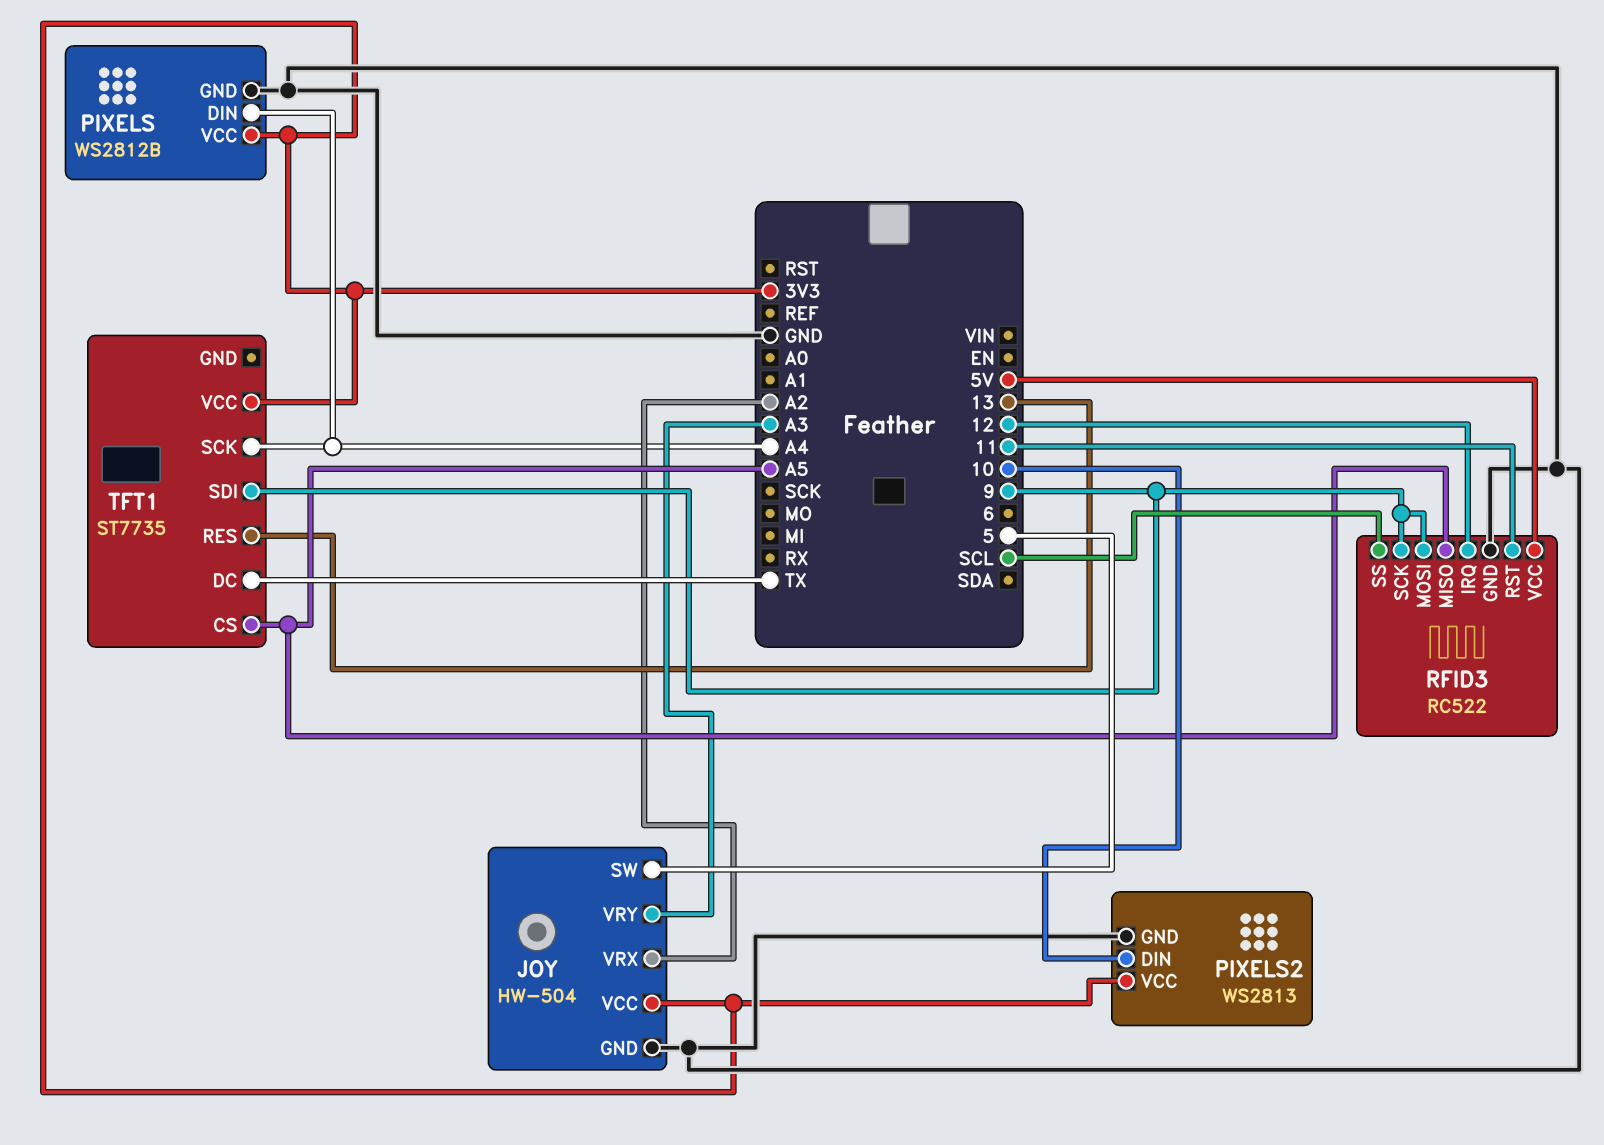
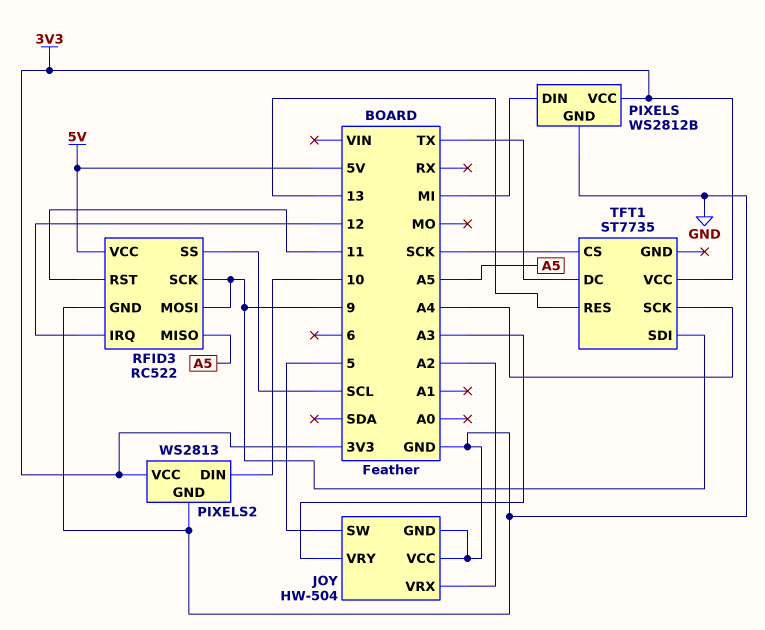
JOY pin VCC: 3V3 -> GND
PIXELS pin DIN: A4 -> MI
TFT1 pin CS: A5 -> SCK

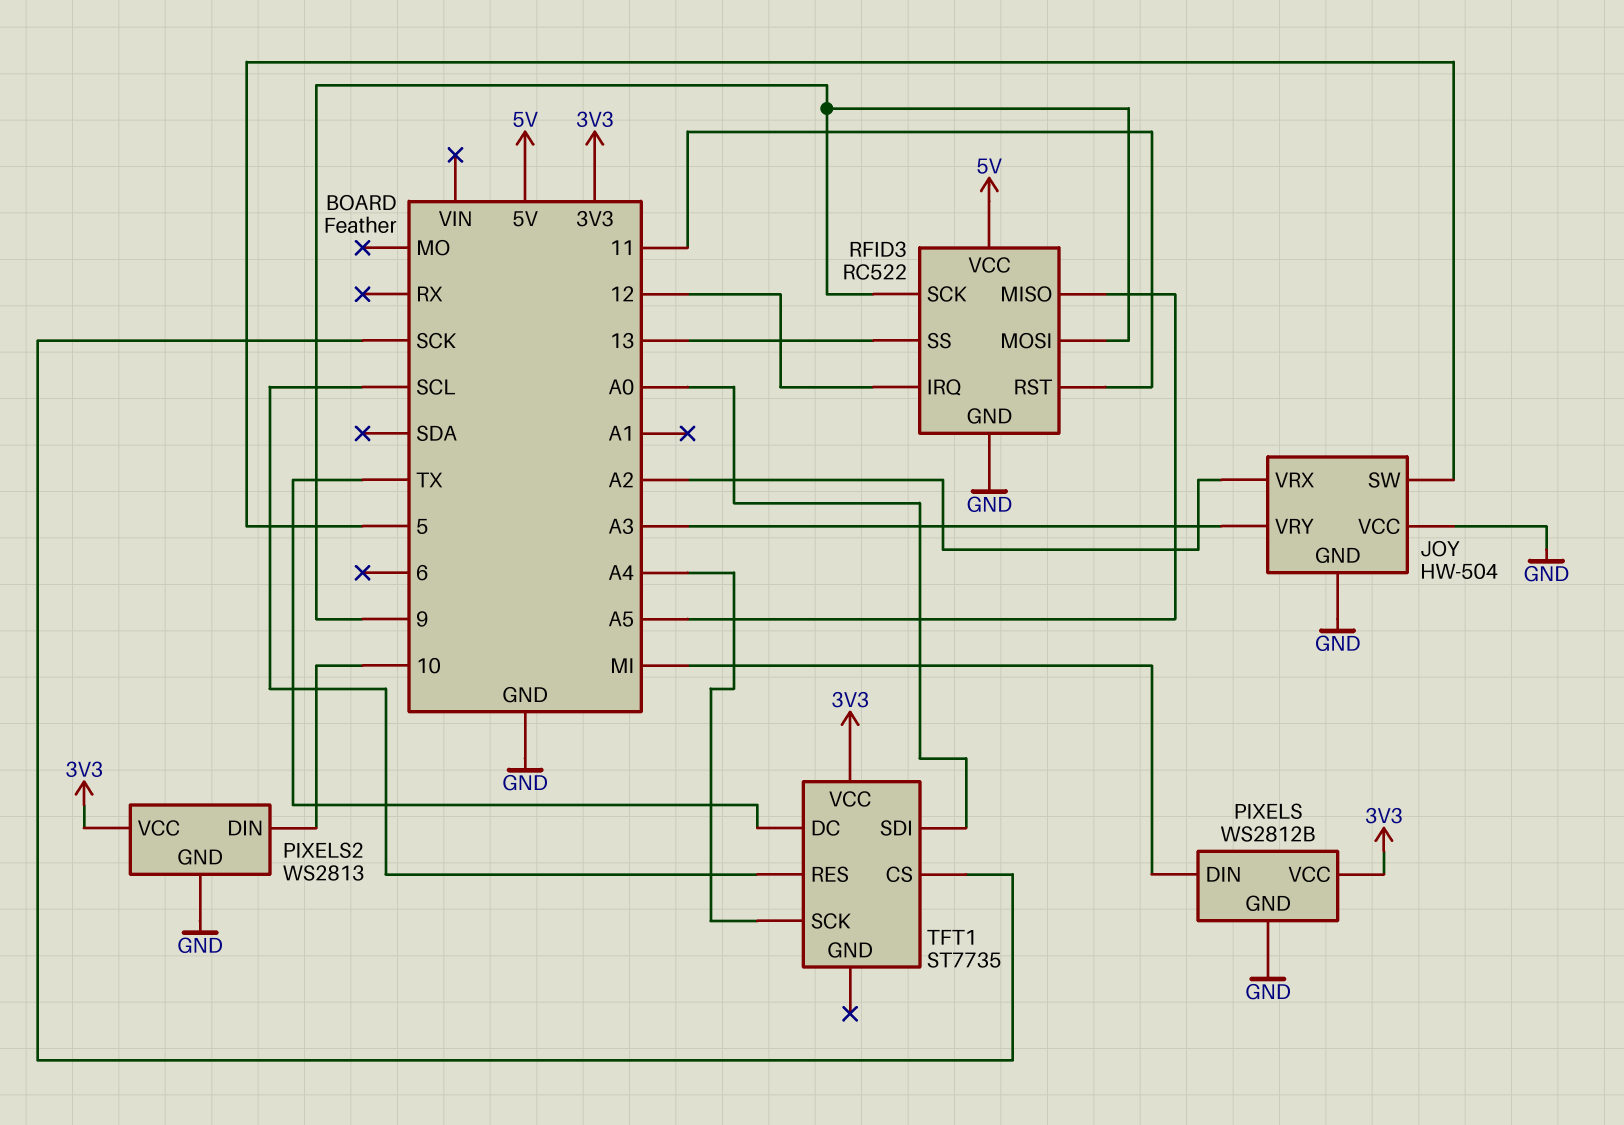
RFID3 pin SS: SCL -> 13
TFT1 pin RES: 13 -> SCL
TFT1 pin SDI: 9 -> A0

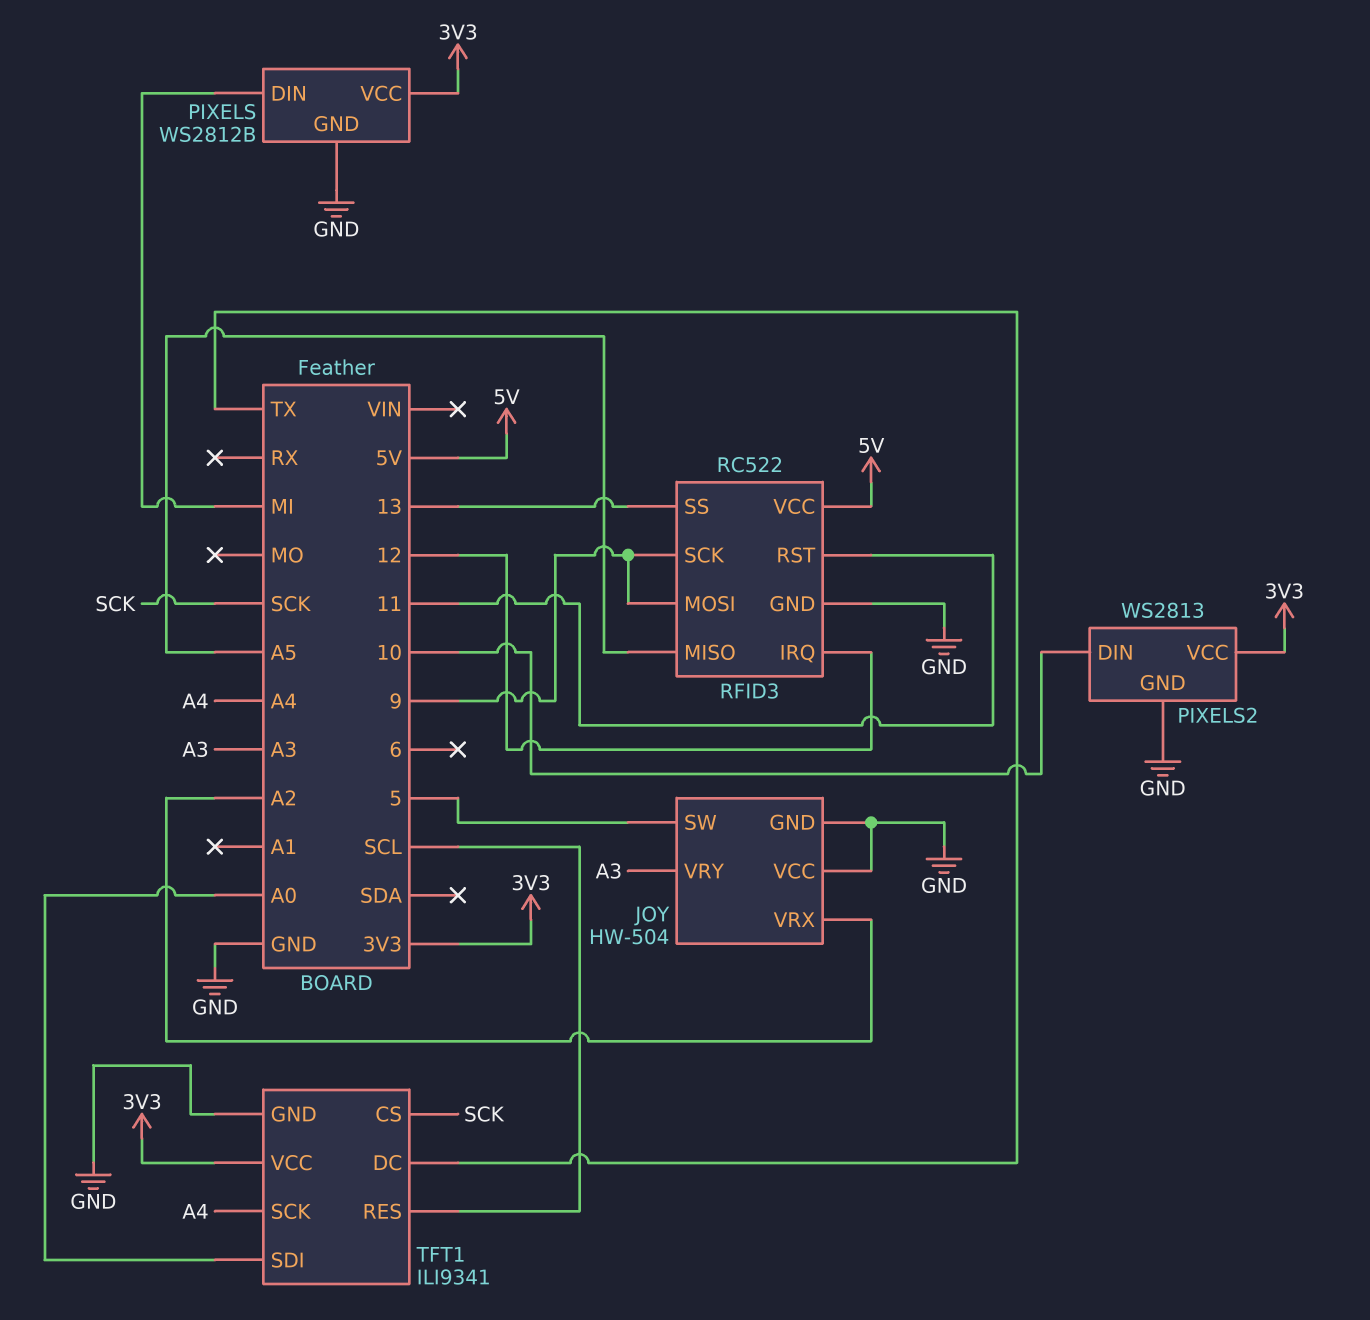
TFT1: ST7735 -> ILI9341
TFT1 pin GND: none -> GND

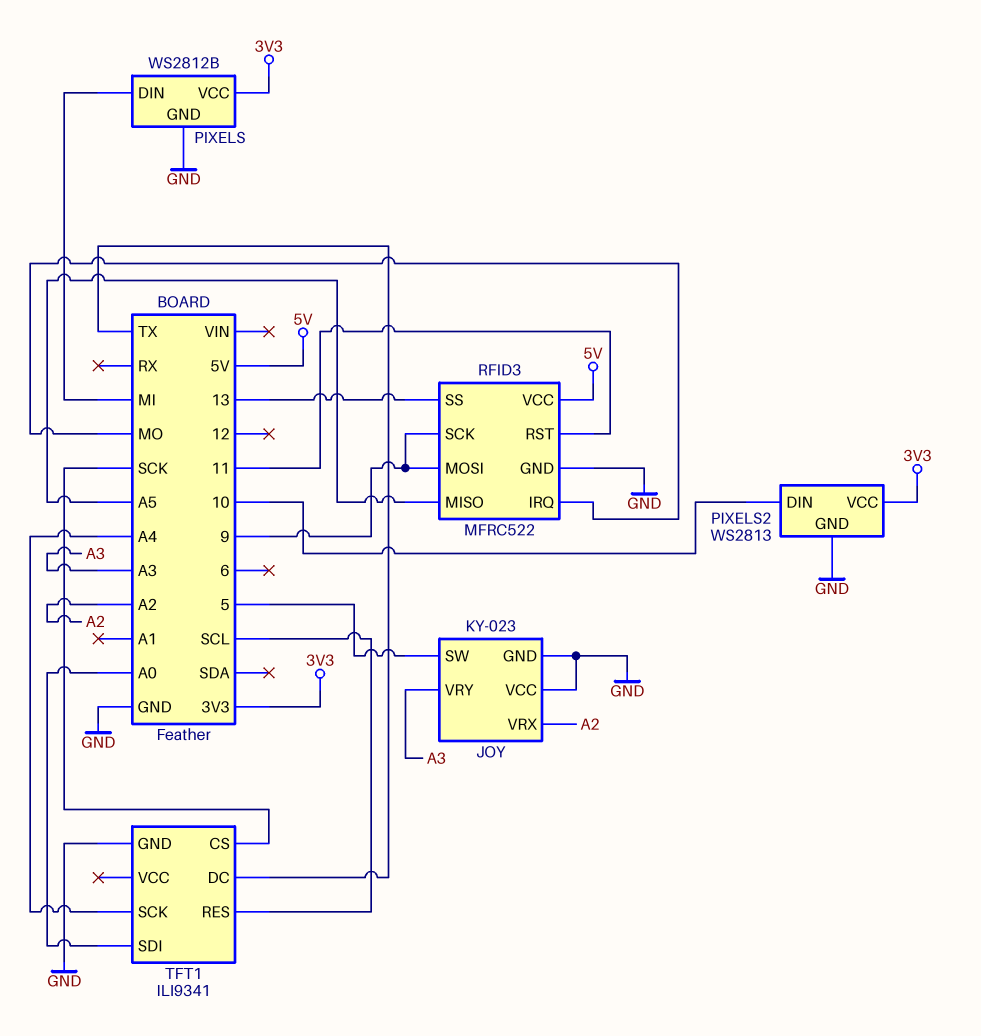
JOY: HW-504 -> KY-023
RFID3: RC522 -> MFRC522
RFID3 pin IRQ: 12 -> MO
TFT1 pin VCC: 3V3 -> none

